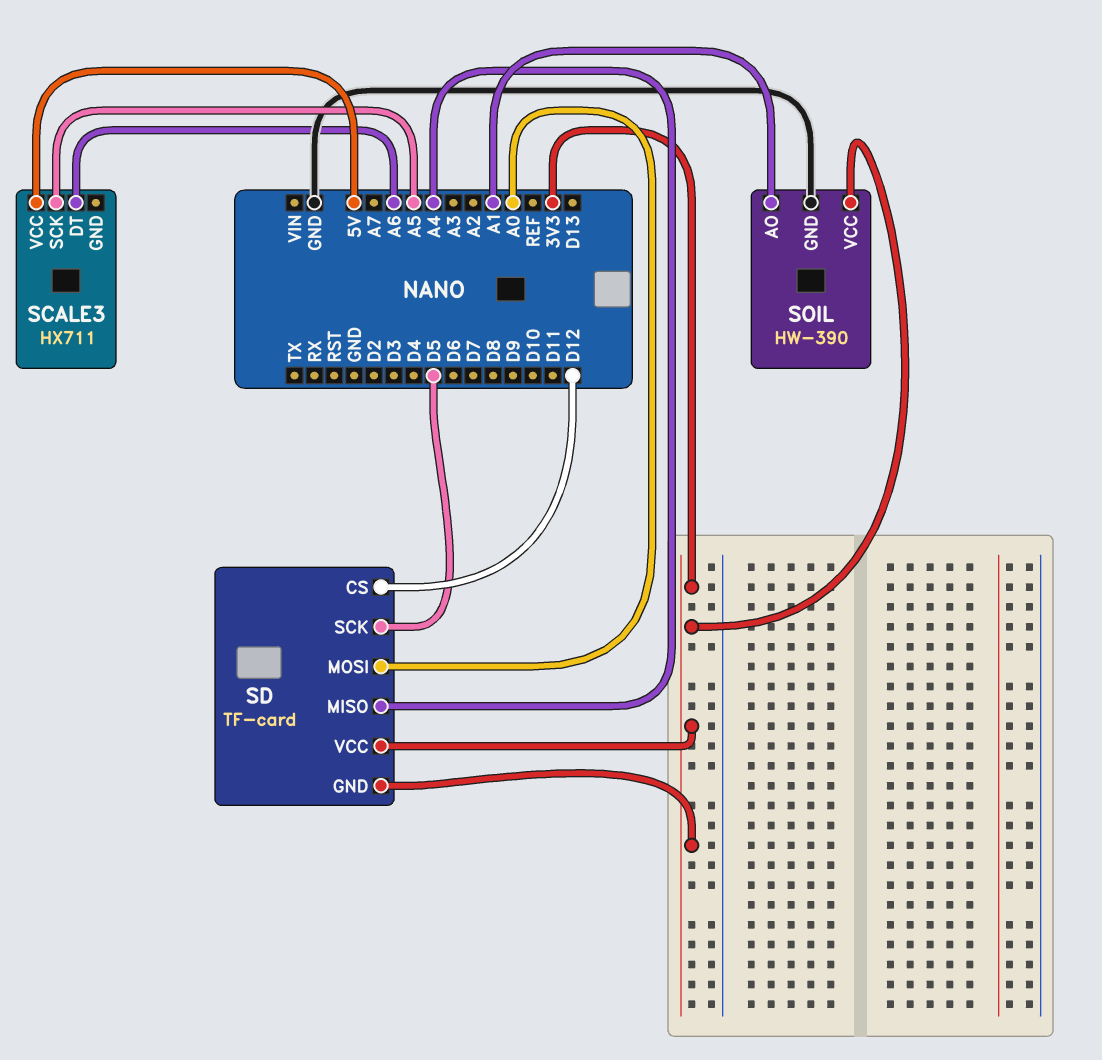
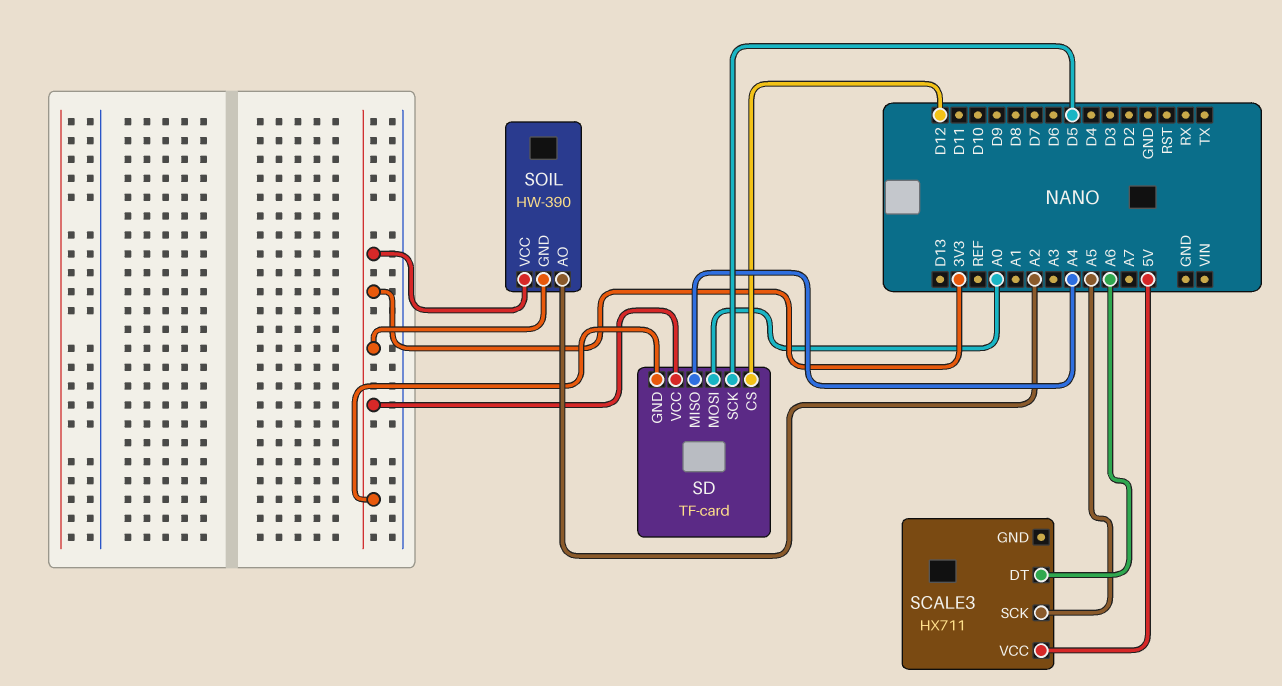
SOIL pin AO: A1 -> A2
SOIL pin GND: GND -> 3V3

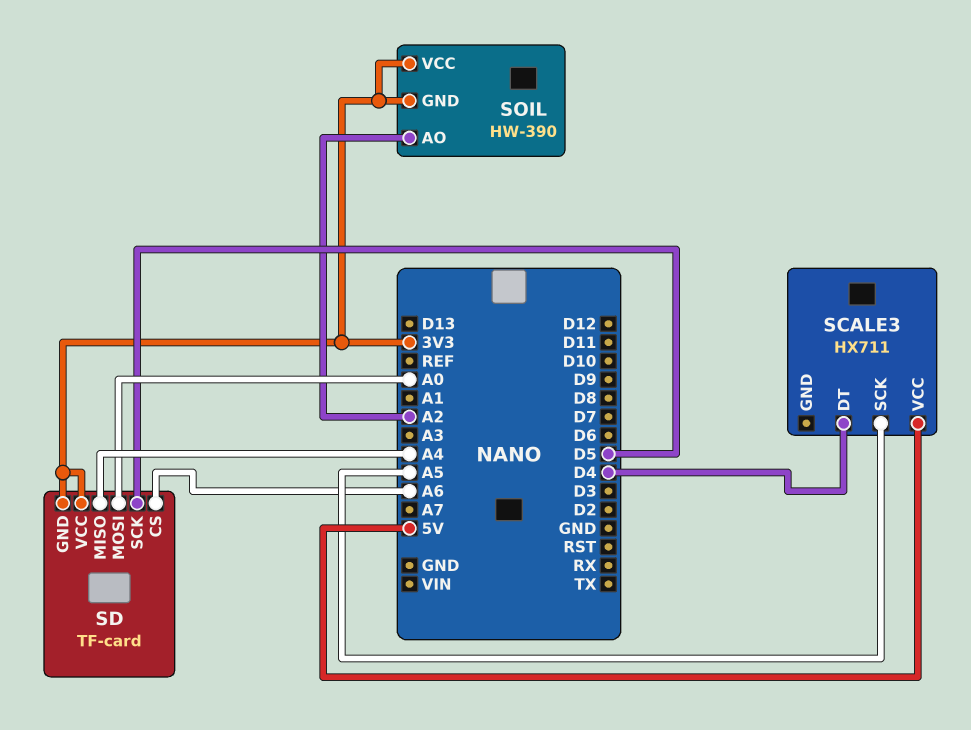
SCALE3 pin DT: A6 -> D4
SD pin CS: D12 -> A6

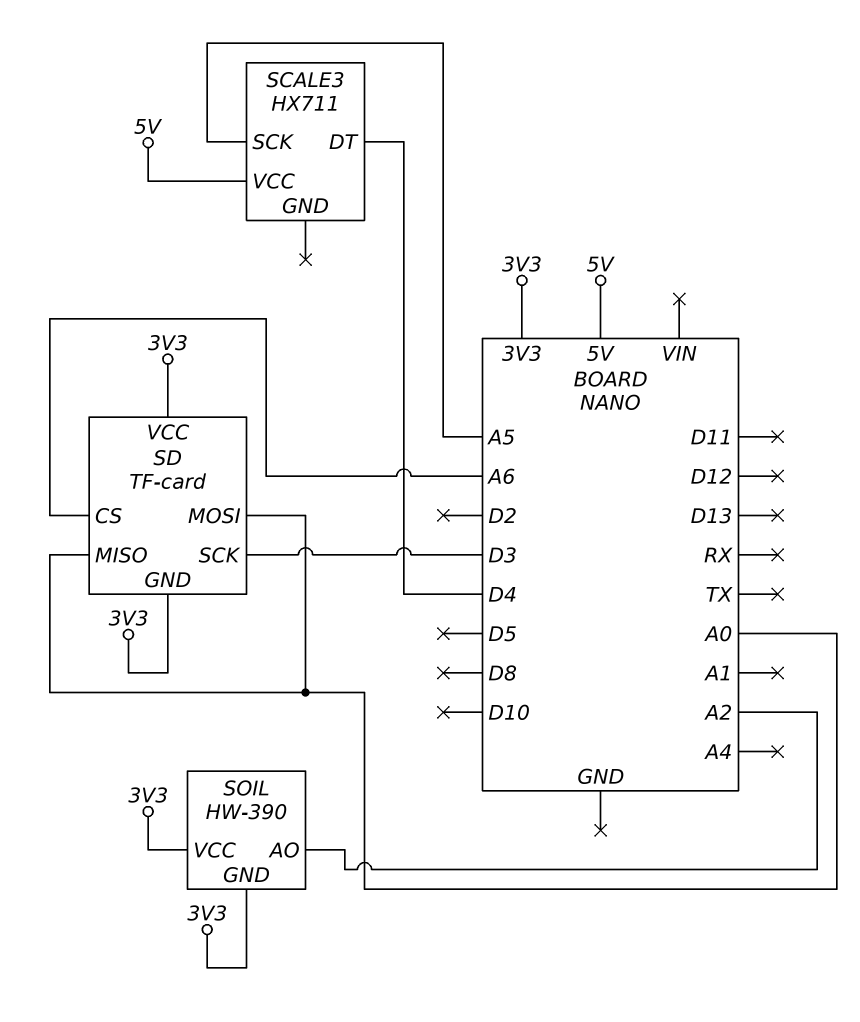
SD pin MISO: A4 -> A0
SD pin SCK: D5 -> D3

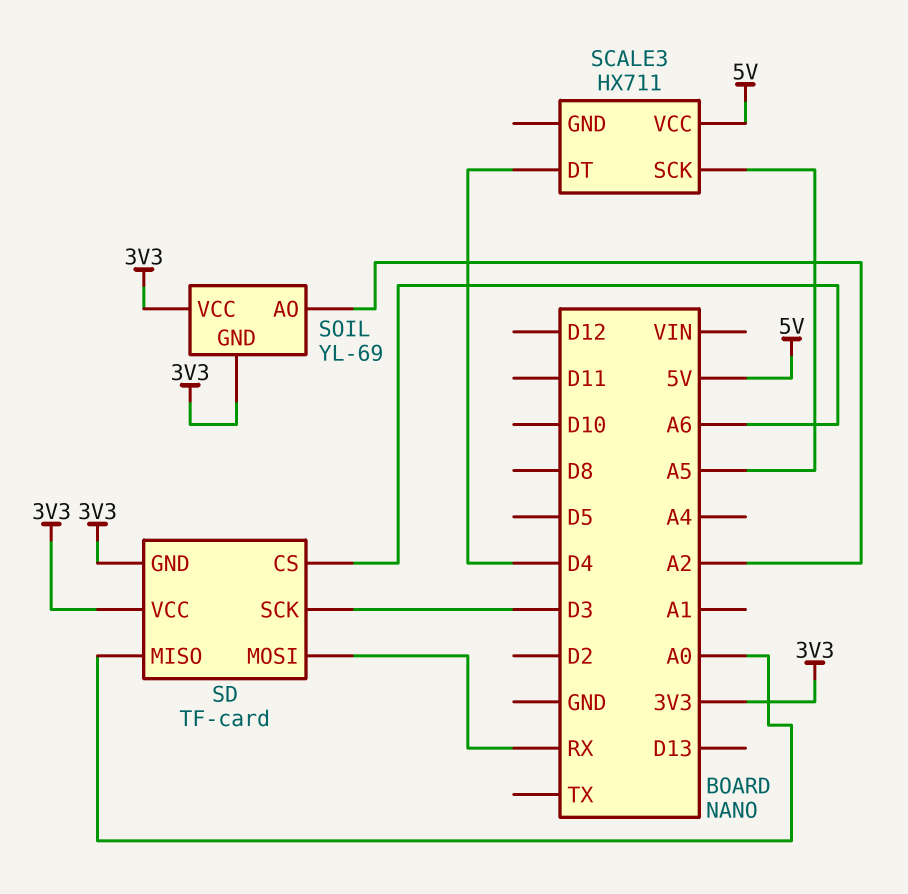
SD pin MOSI: A0 -> RX
SOIL: HW-390 -> YL-69

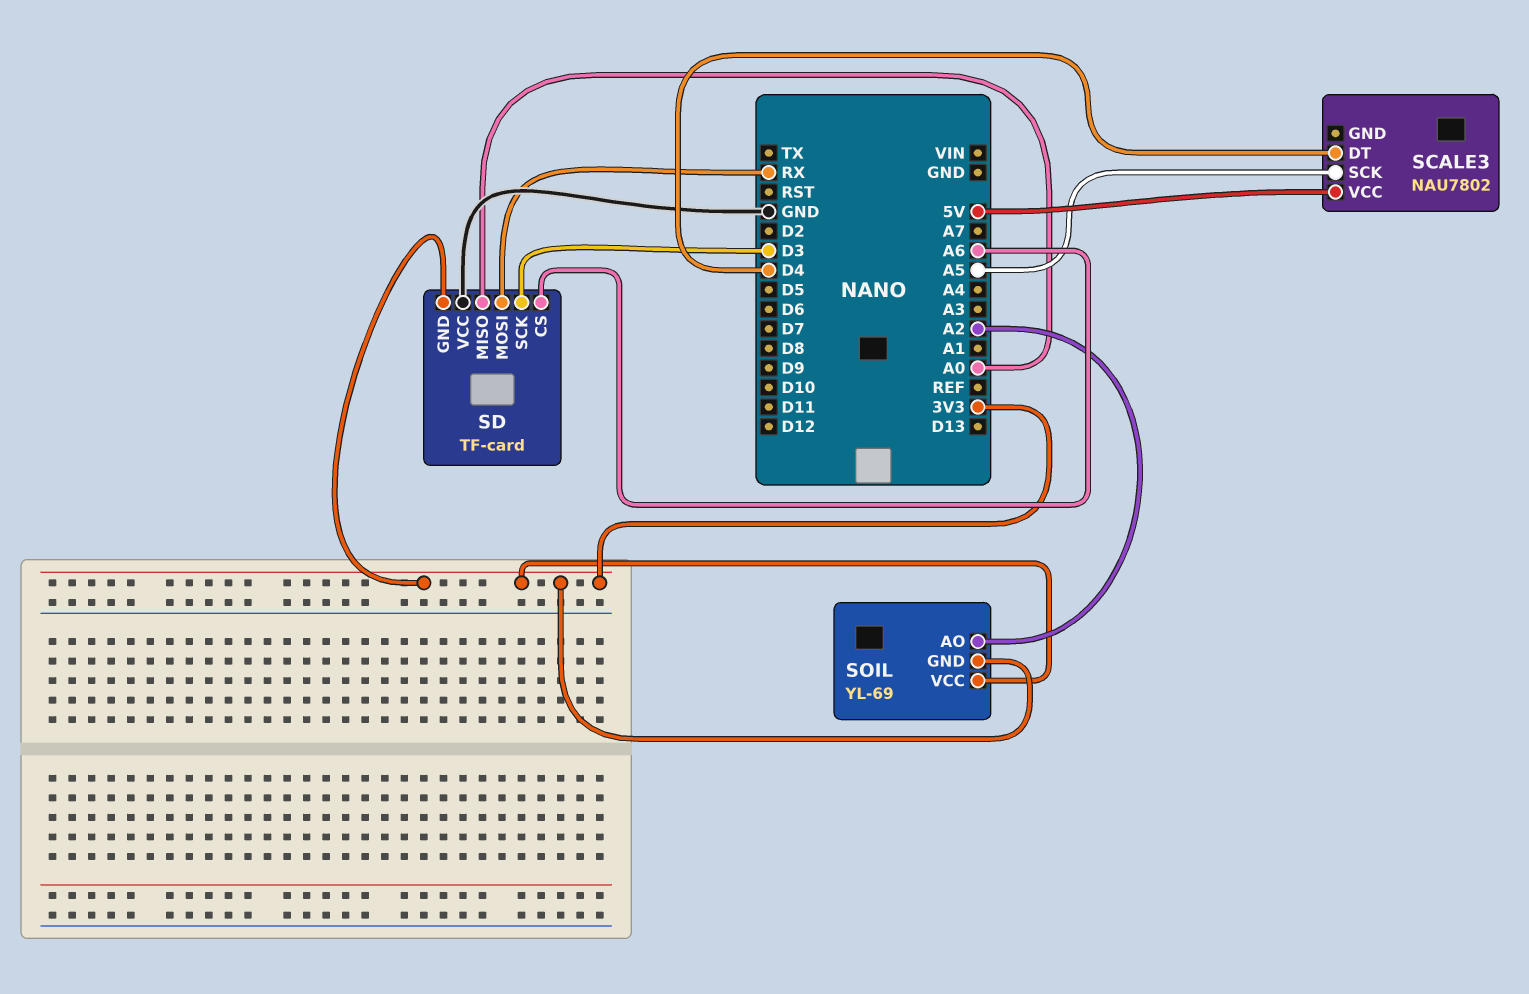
SCALE3: HX711 -> NAU7802
SD pin VCC: 3V3 -> GND

